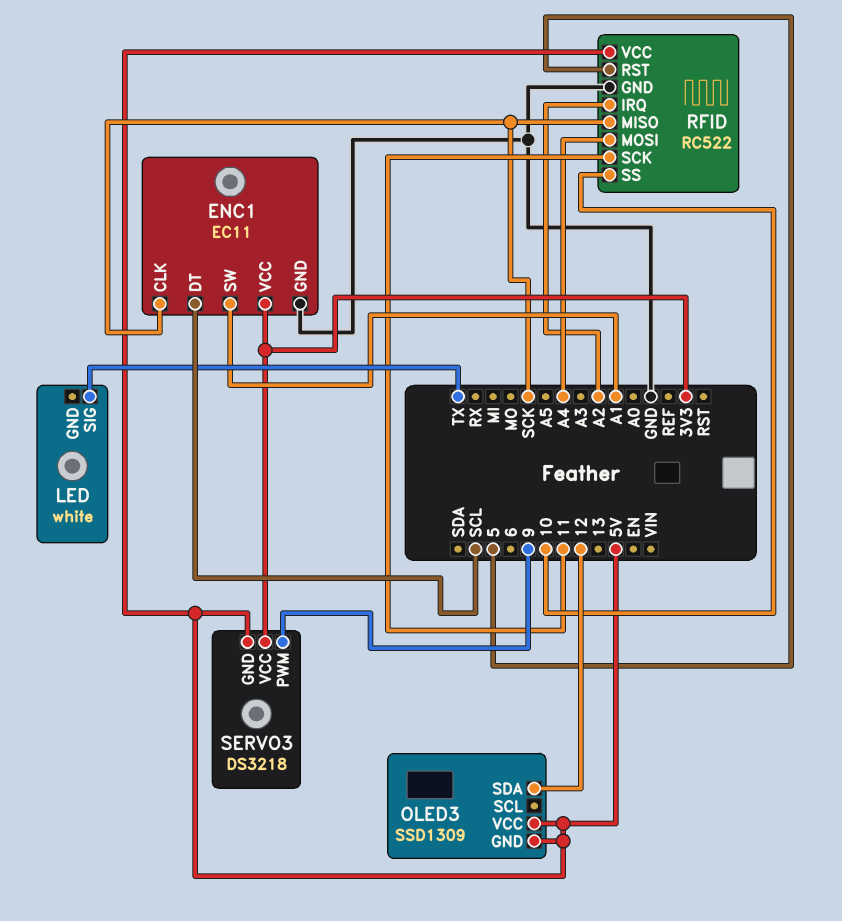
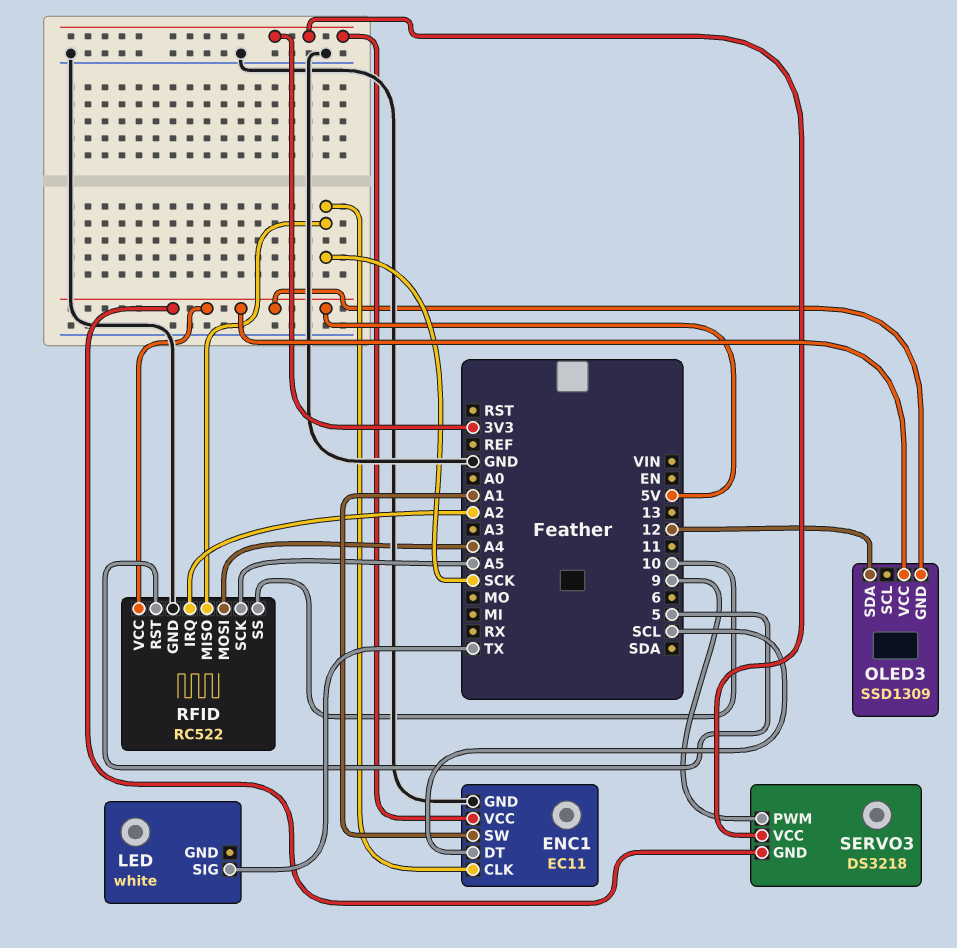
RFID pin SCK: 11 -> A5

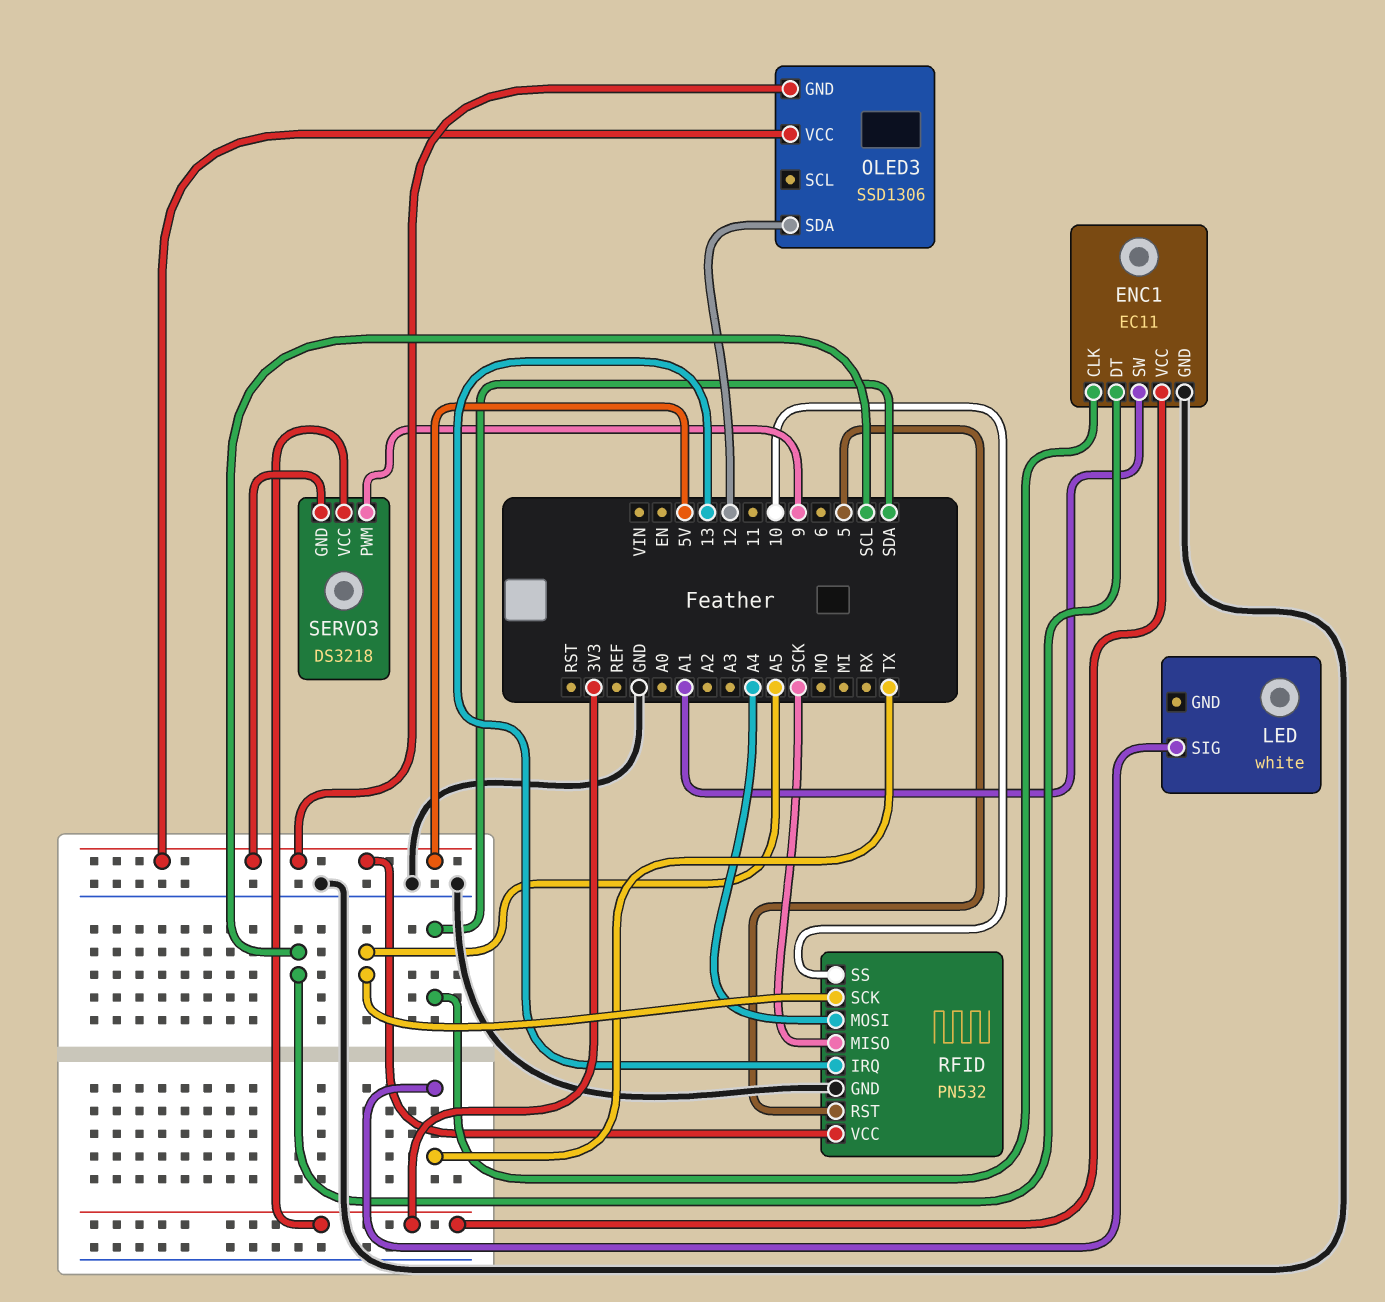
ENC1 pin CLK: SCK -> SDA
OLED3: SSD1309 -> SSD1306
RFID: RC522 -> PN532
RFID pin IRQ: A2 -> 13

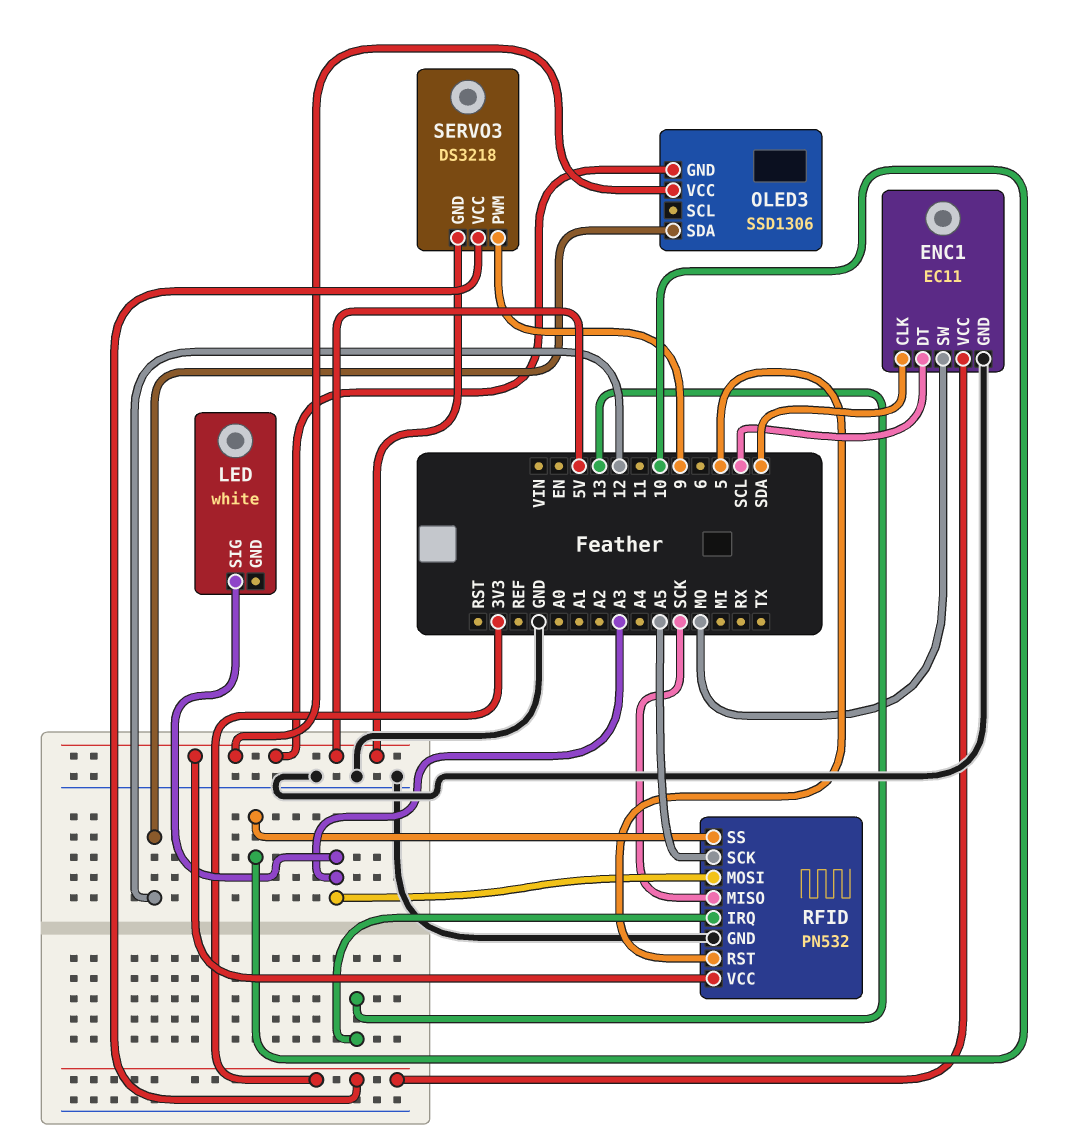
ENC1 pin SW: A1 -> MO
LED pin SIG: TX -> A3
RFID pin MOSI: A4 -> A3

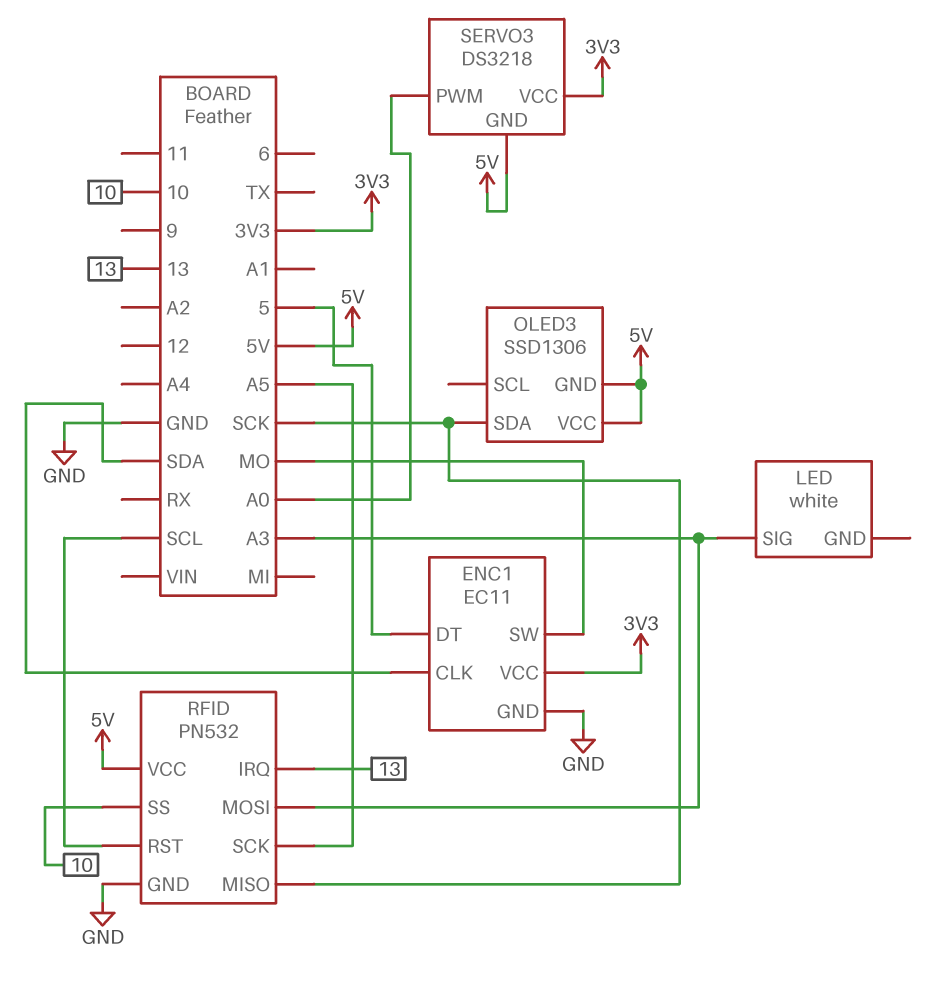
ENC1 pin DT: SCL -> 5
OLED3 pin SDA: 12 -> SCK
RFID pin RST: 5 -> SCL
SERVO3 pin PWM: 9 -> A0

